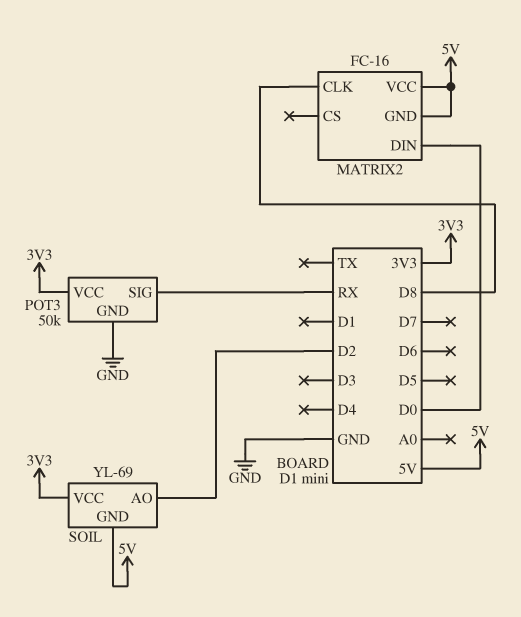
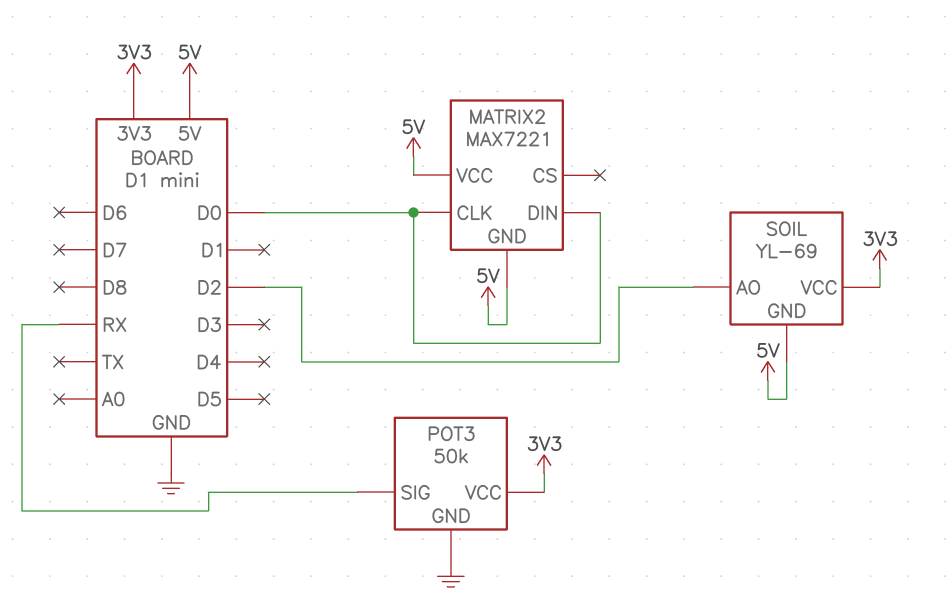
MATRIX2: FC-16 -> MAX7221
MATRIX2 pin CLK: D8 -> D0

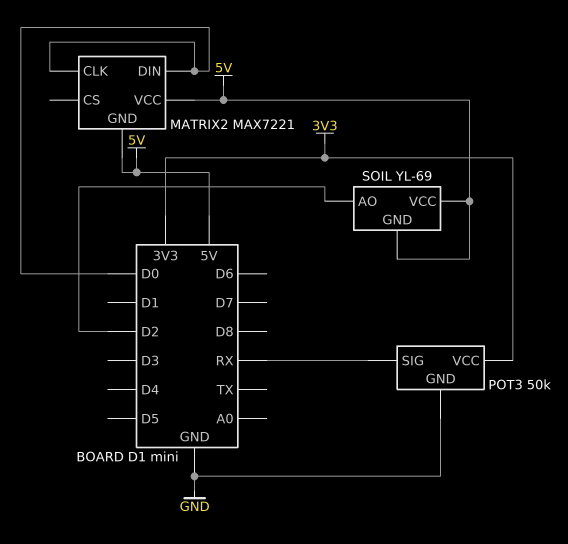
SOIL pin VCC: 3V3 -> 5V

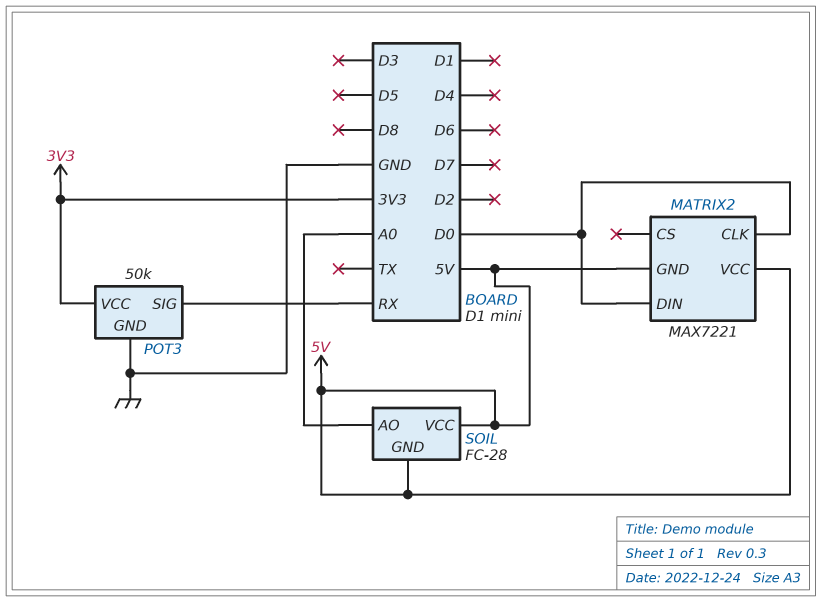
SOIL: YL-69 -> FC-28
SOIL pin AO: D2 -> A0

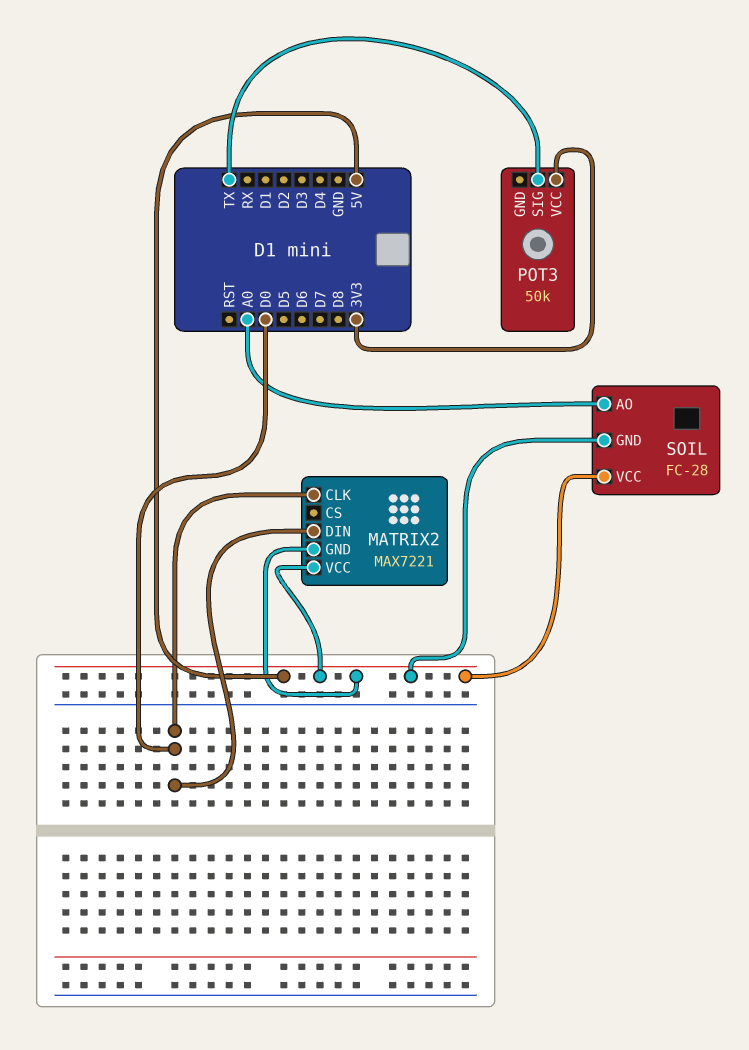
POT3 pin GND: GND -> none
POT3 pin SIG: RX -> TX

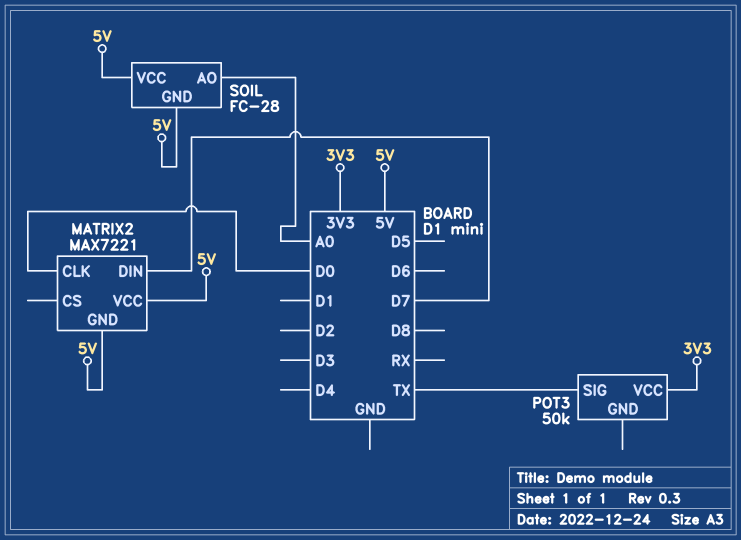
MATRIX2 pin DIN: D0 -> D7

